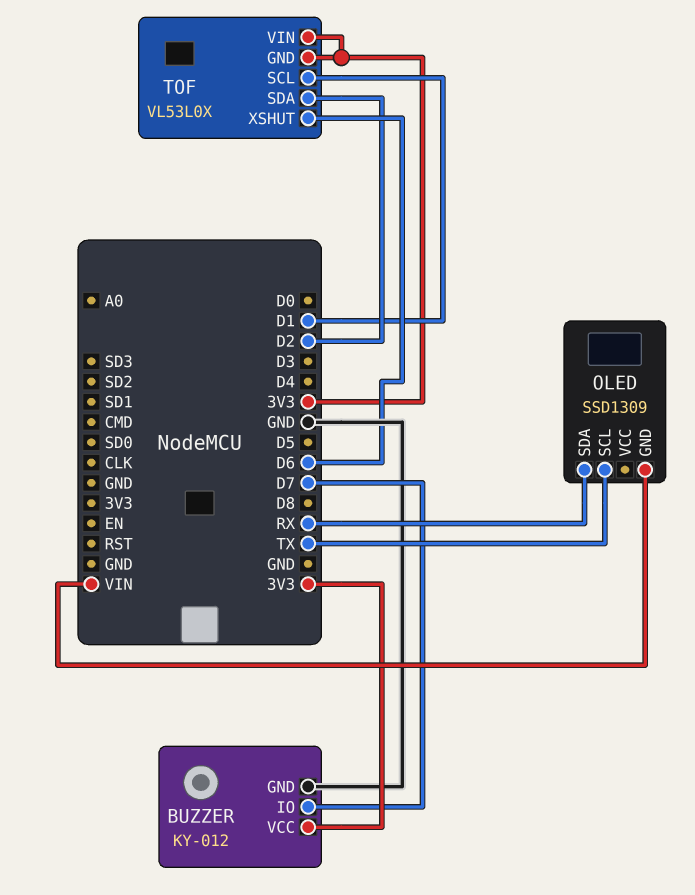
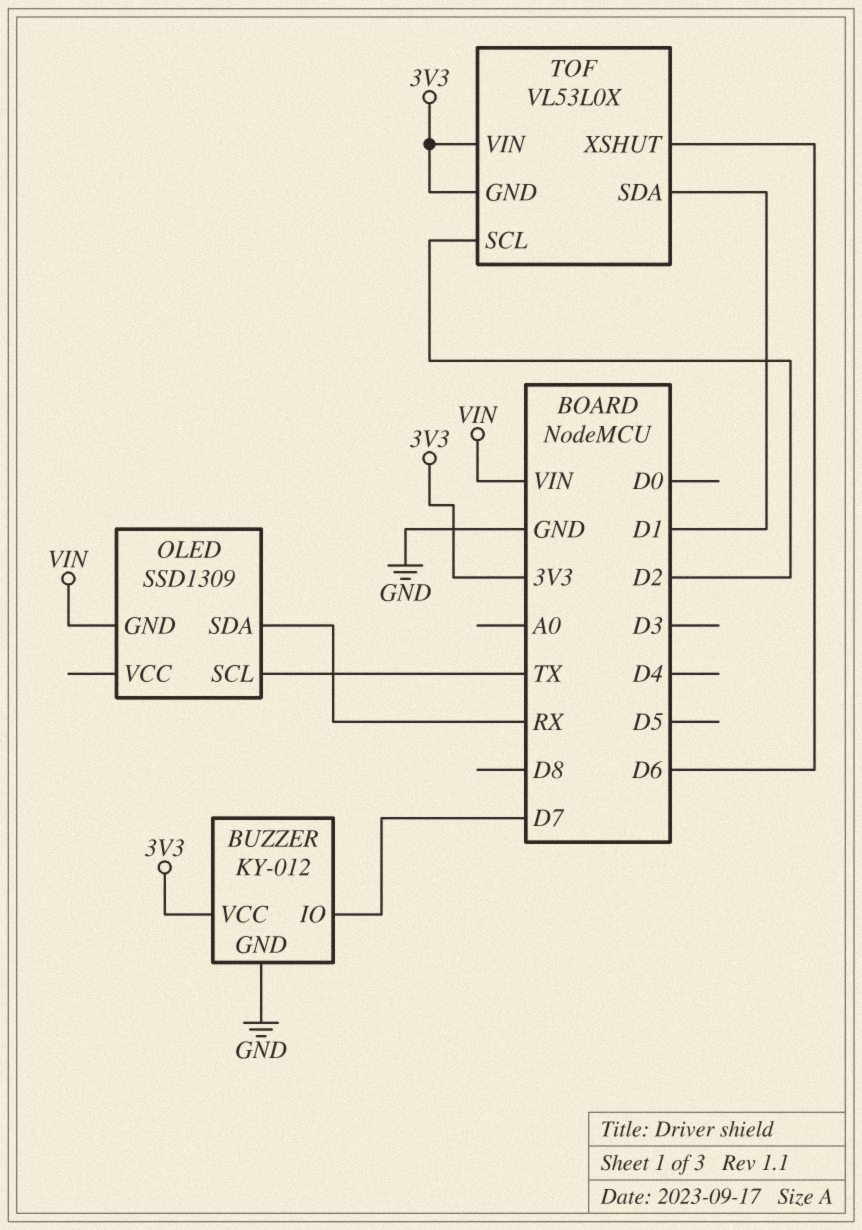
TOF pin SCL: D1 -> D2
TOF pin SDA: D2 -> D1

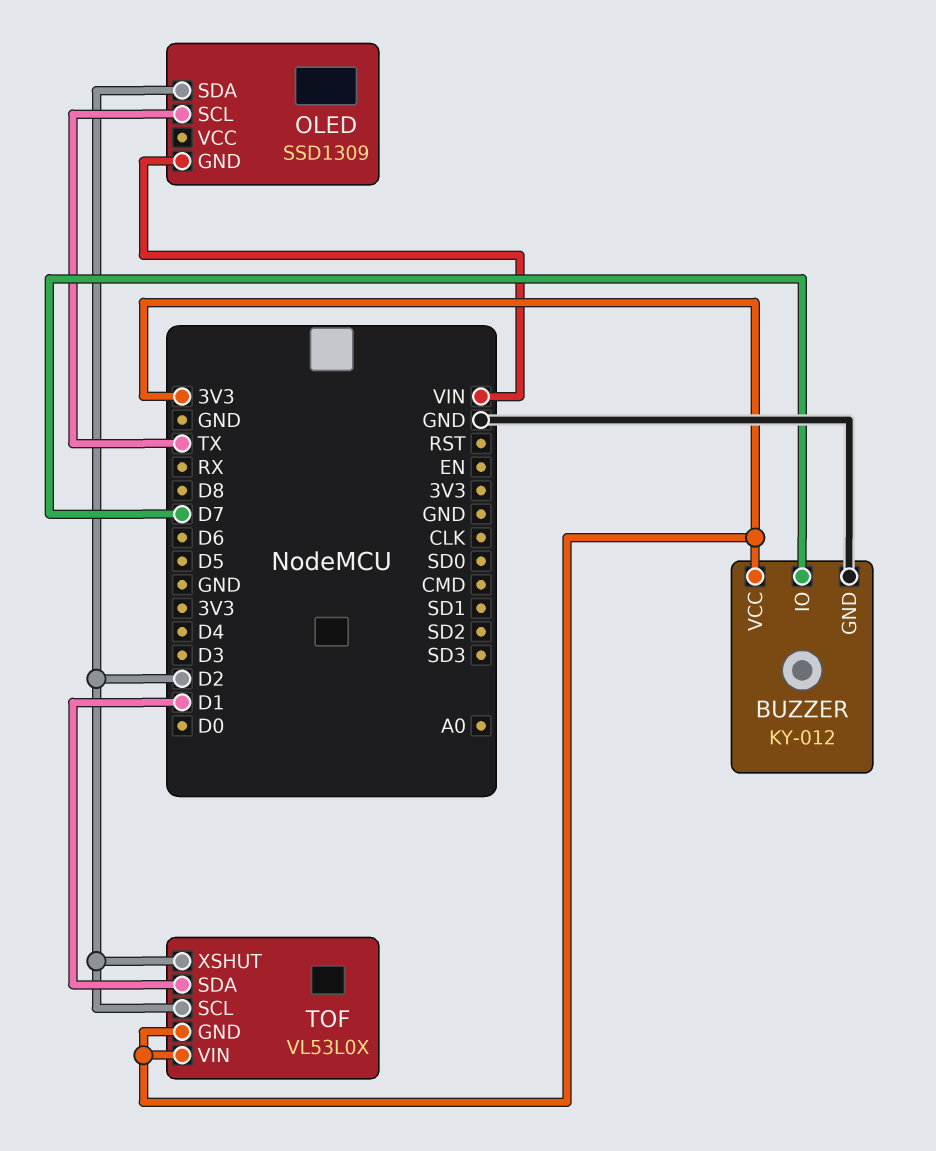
OLED pin SDA: RX -> D2
TOF pin XSHUT: D6 -> D2

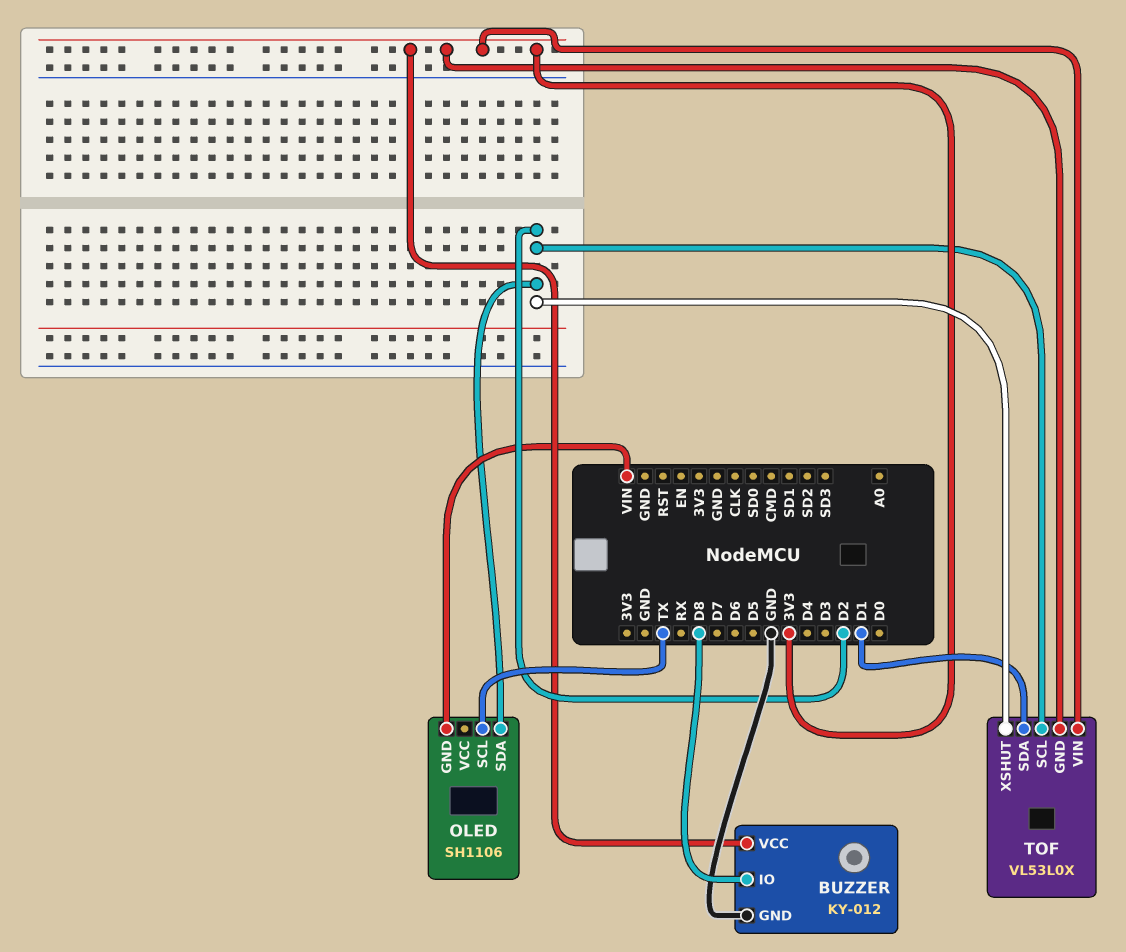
BUZZER pin IO: D7 -> D8
OLED: SSD1309 -> SH1106

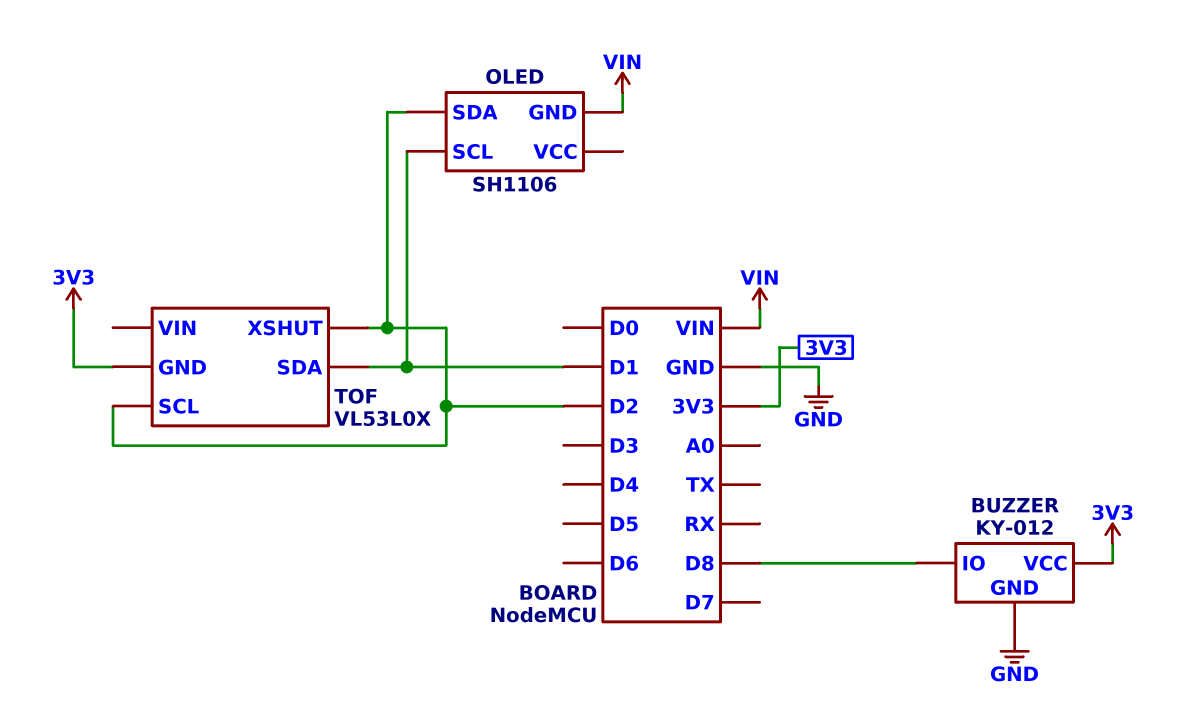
OLED pin SCL: TX -> D1
TOF pin VIN: 3V3 -> none

